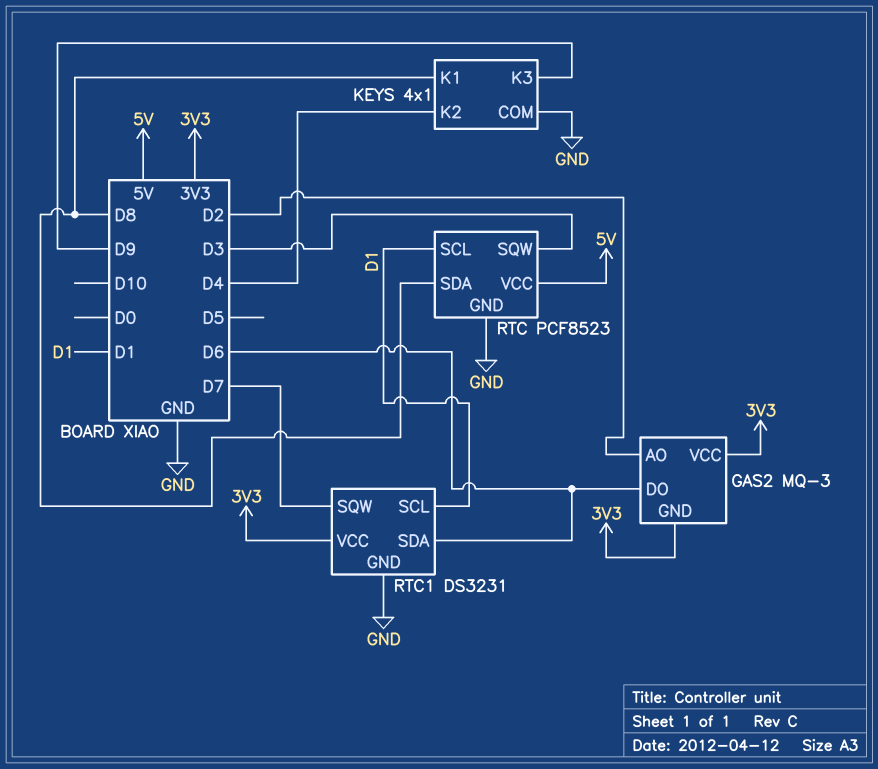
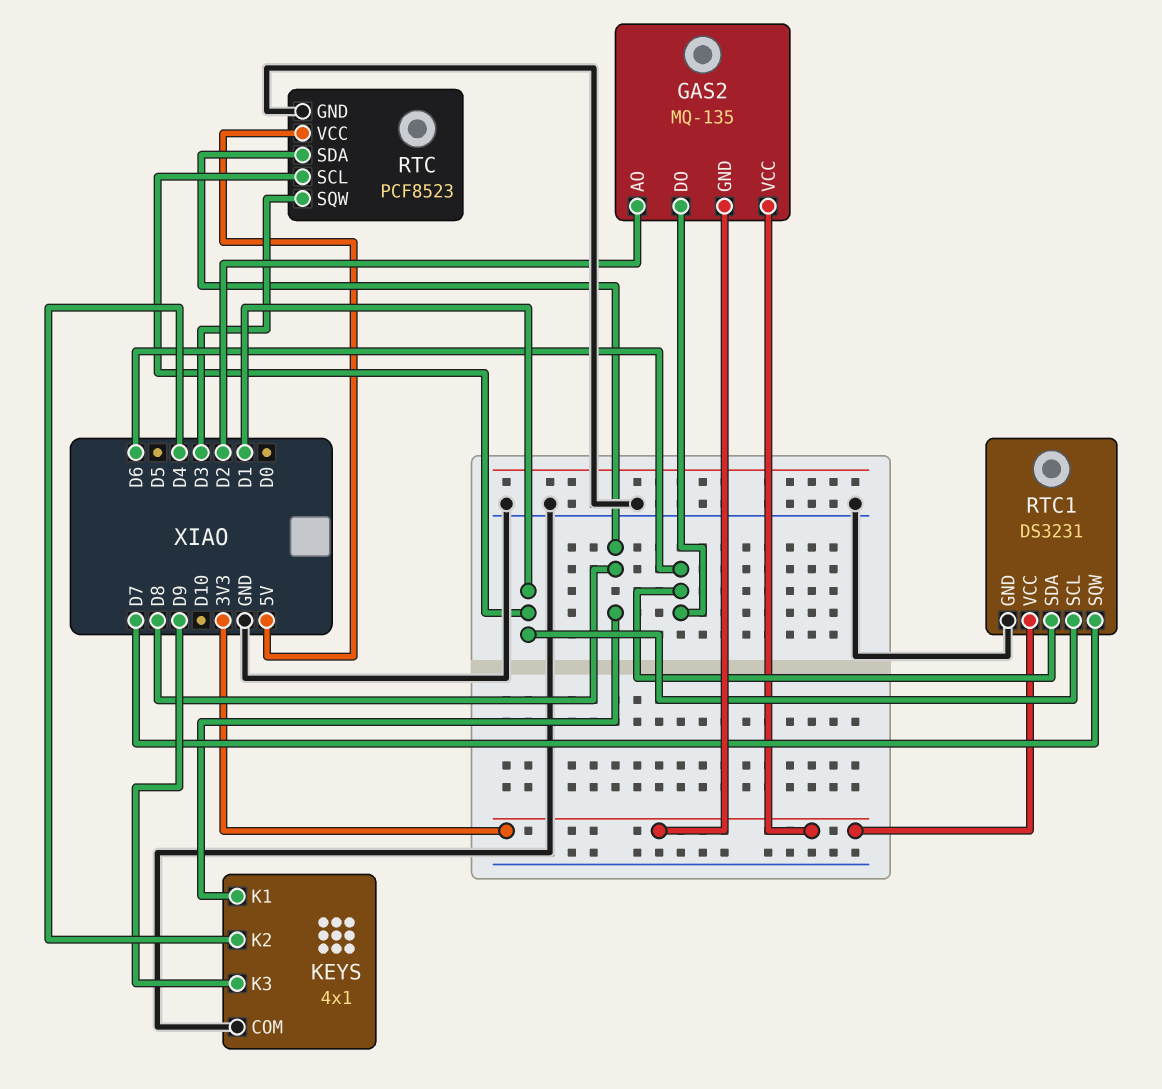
GAS2: MQ-3 -> MQ-135

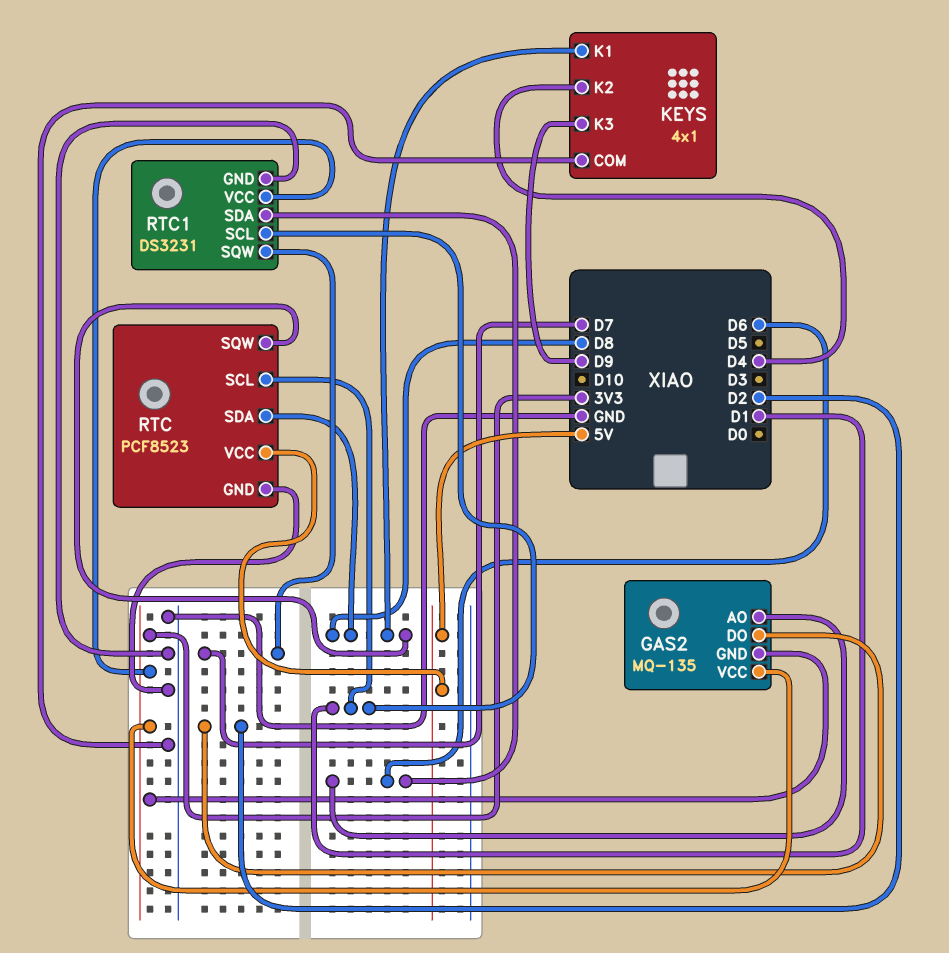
GAS2 pin AO: D2 -> D6
GAS2 pin DO: D6 -> D2
RTC pin SQW: D3 -> D8

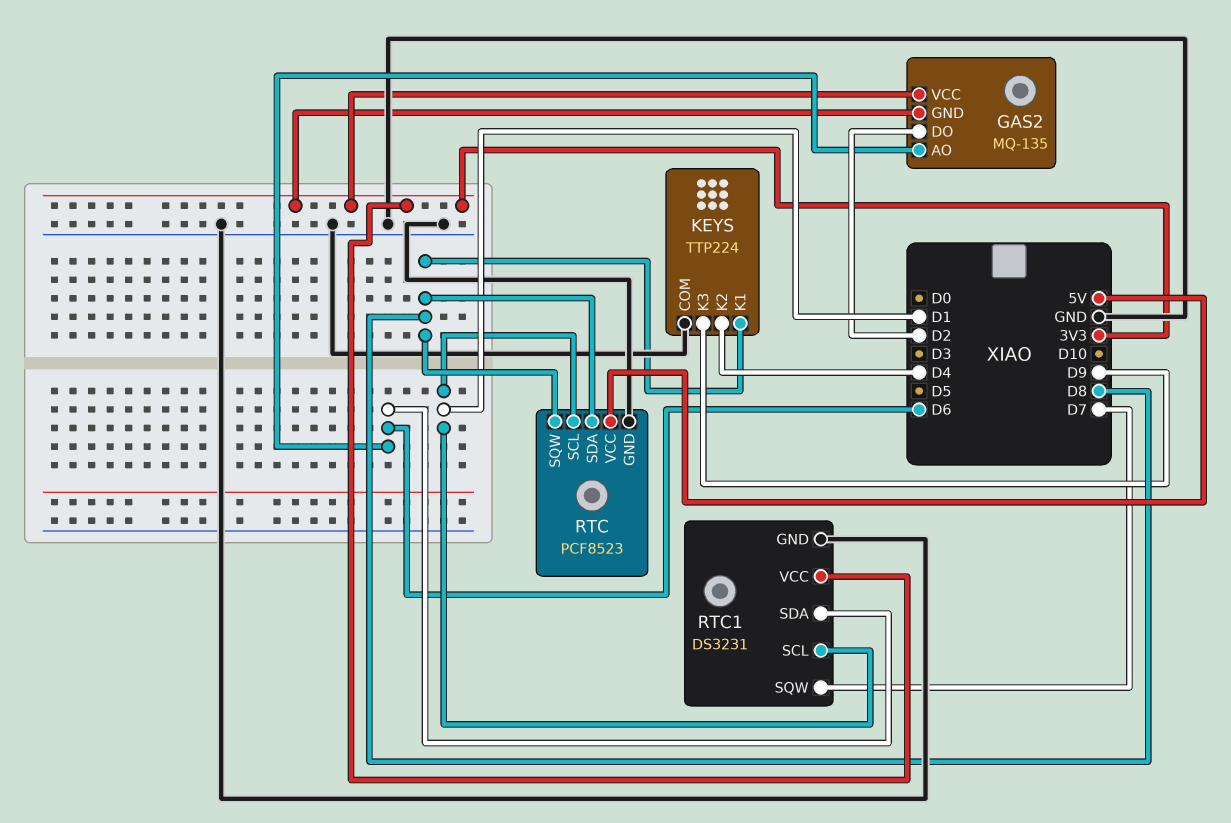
KEYS: 4x1 -> TTP224

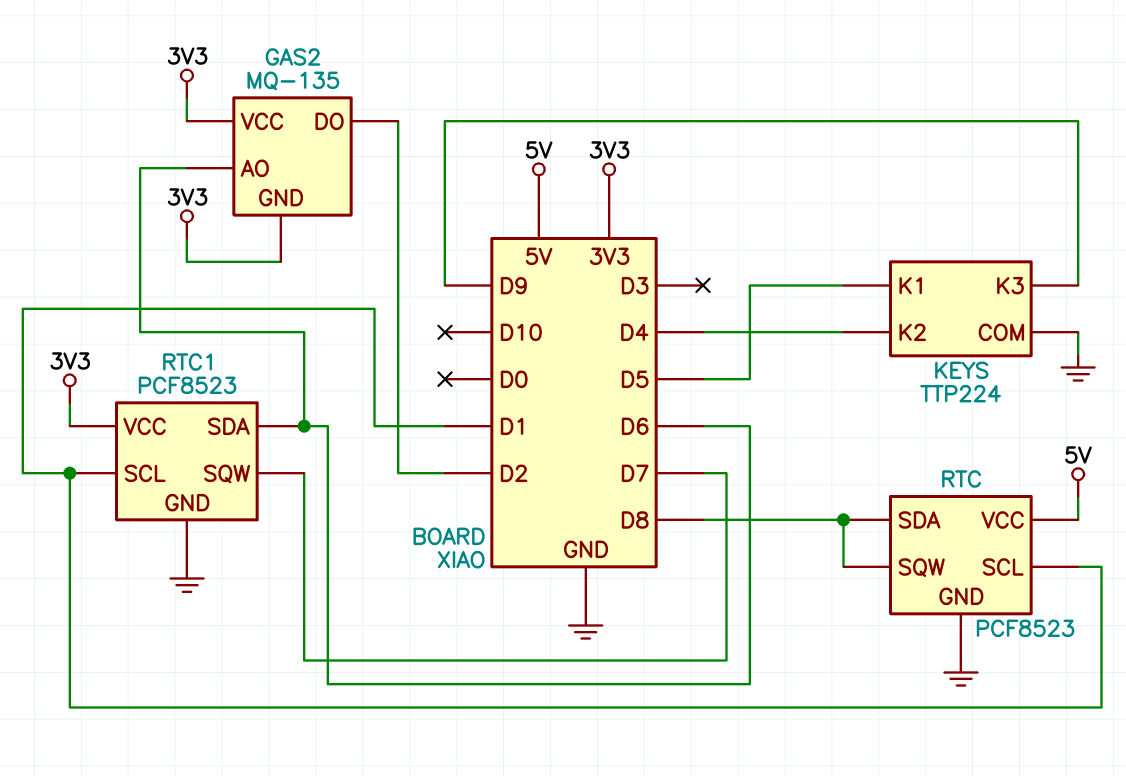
KEYS pin K1: D8 -> D5
RTC1: DS3231 -> PCF8523

